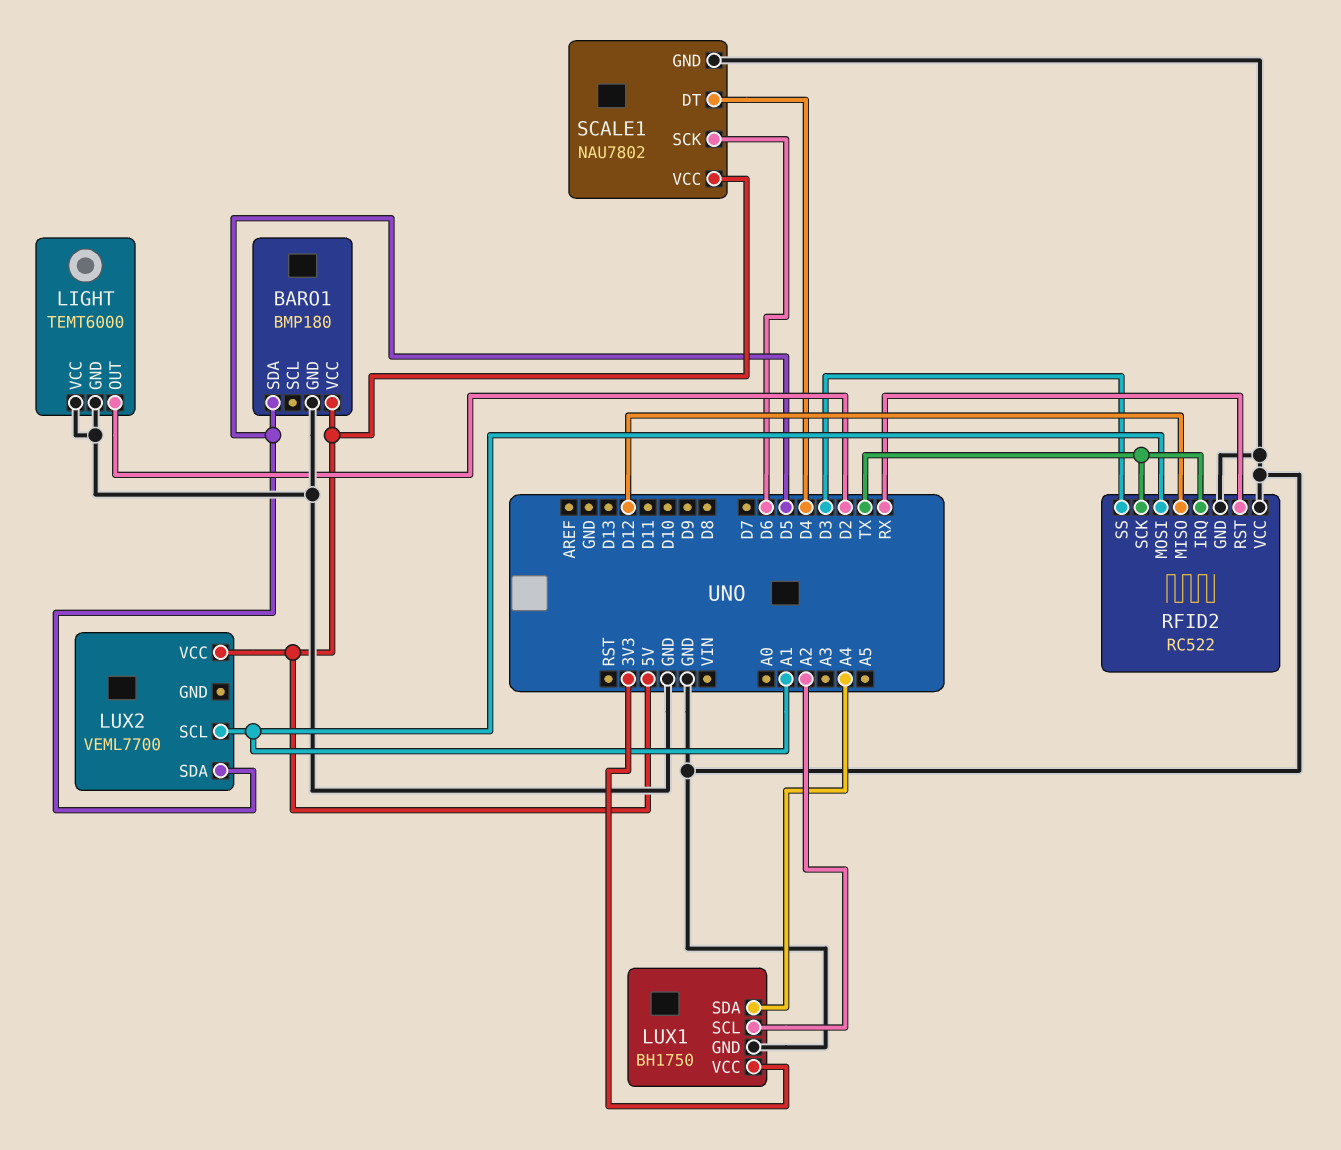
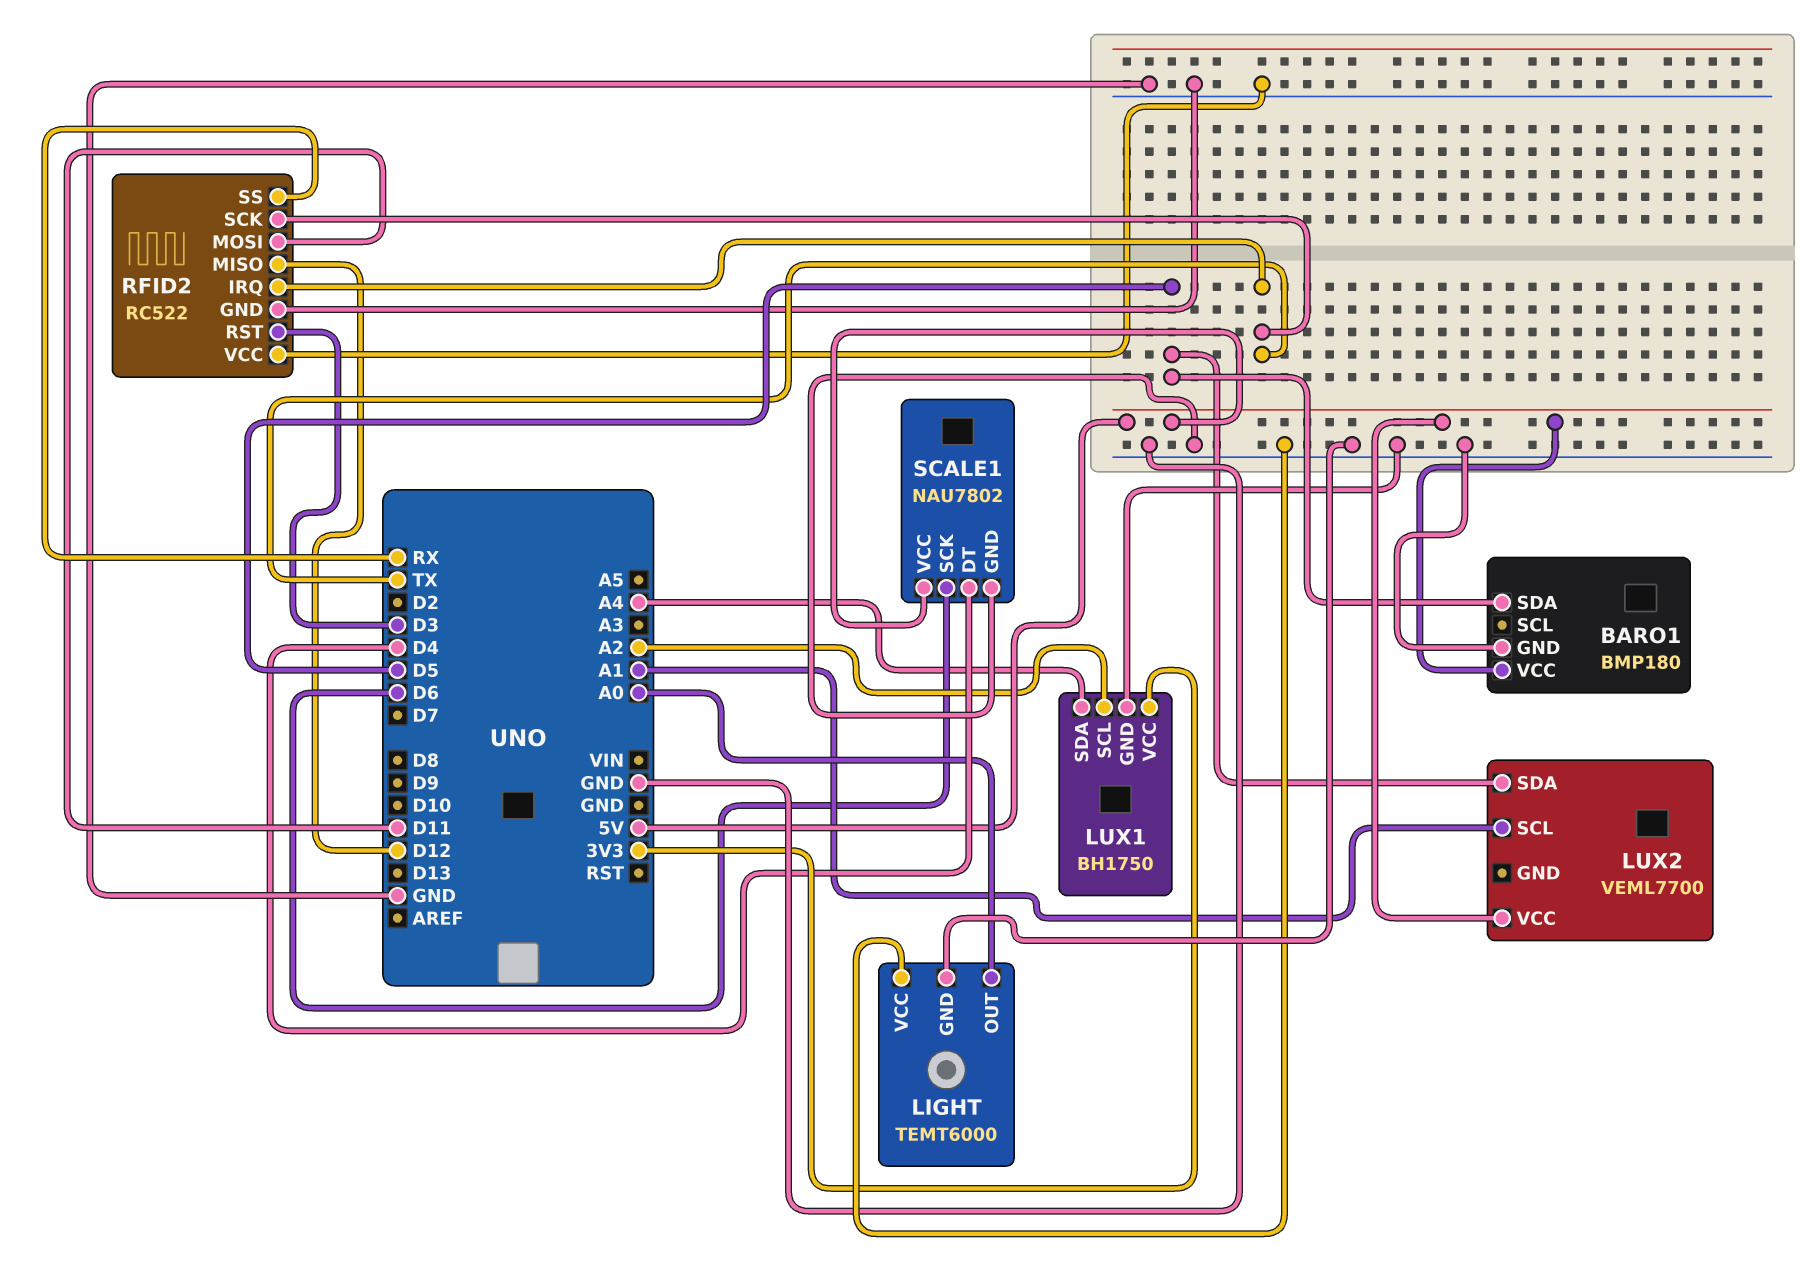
LIGHT pin OUT: D2 -> A0
RFID2 pin MOSI: A1 -> D11
RFID2 pin RST: RX -> D3
RFID2 pin SS: D3 -> RX

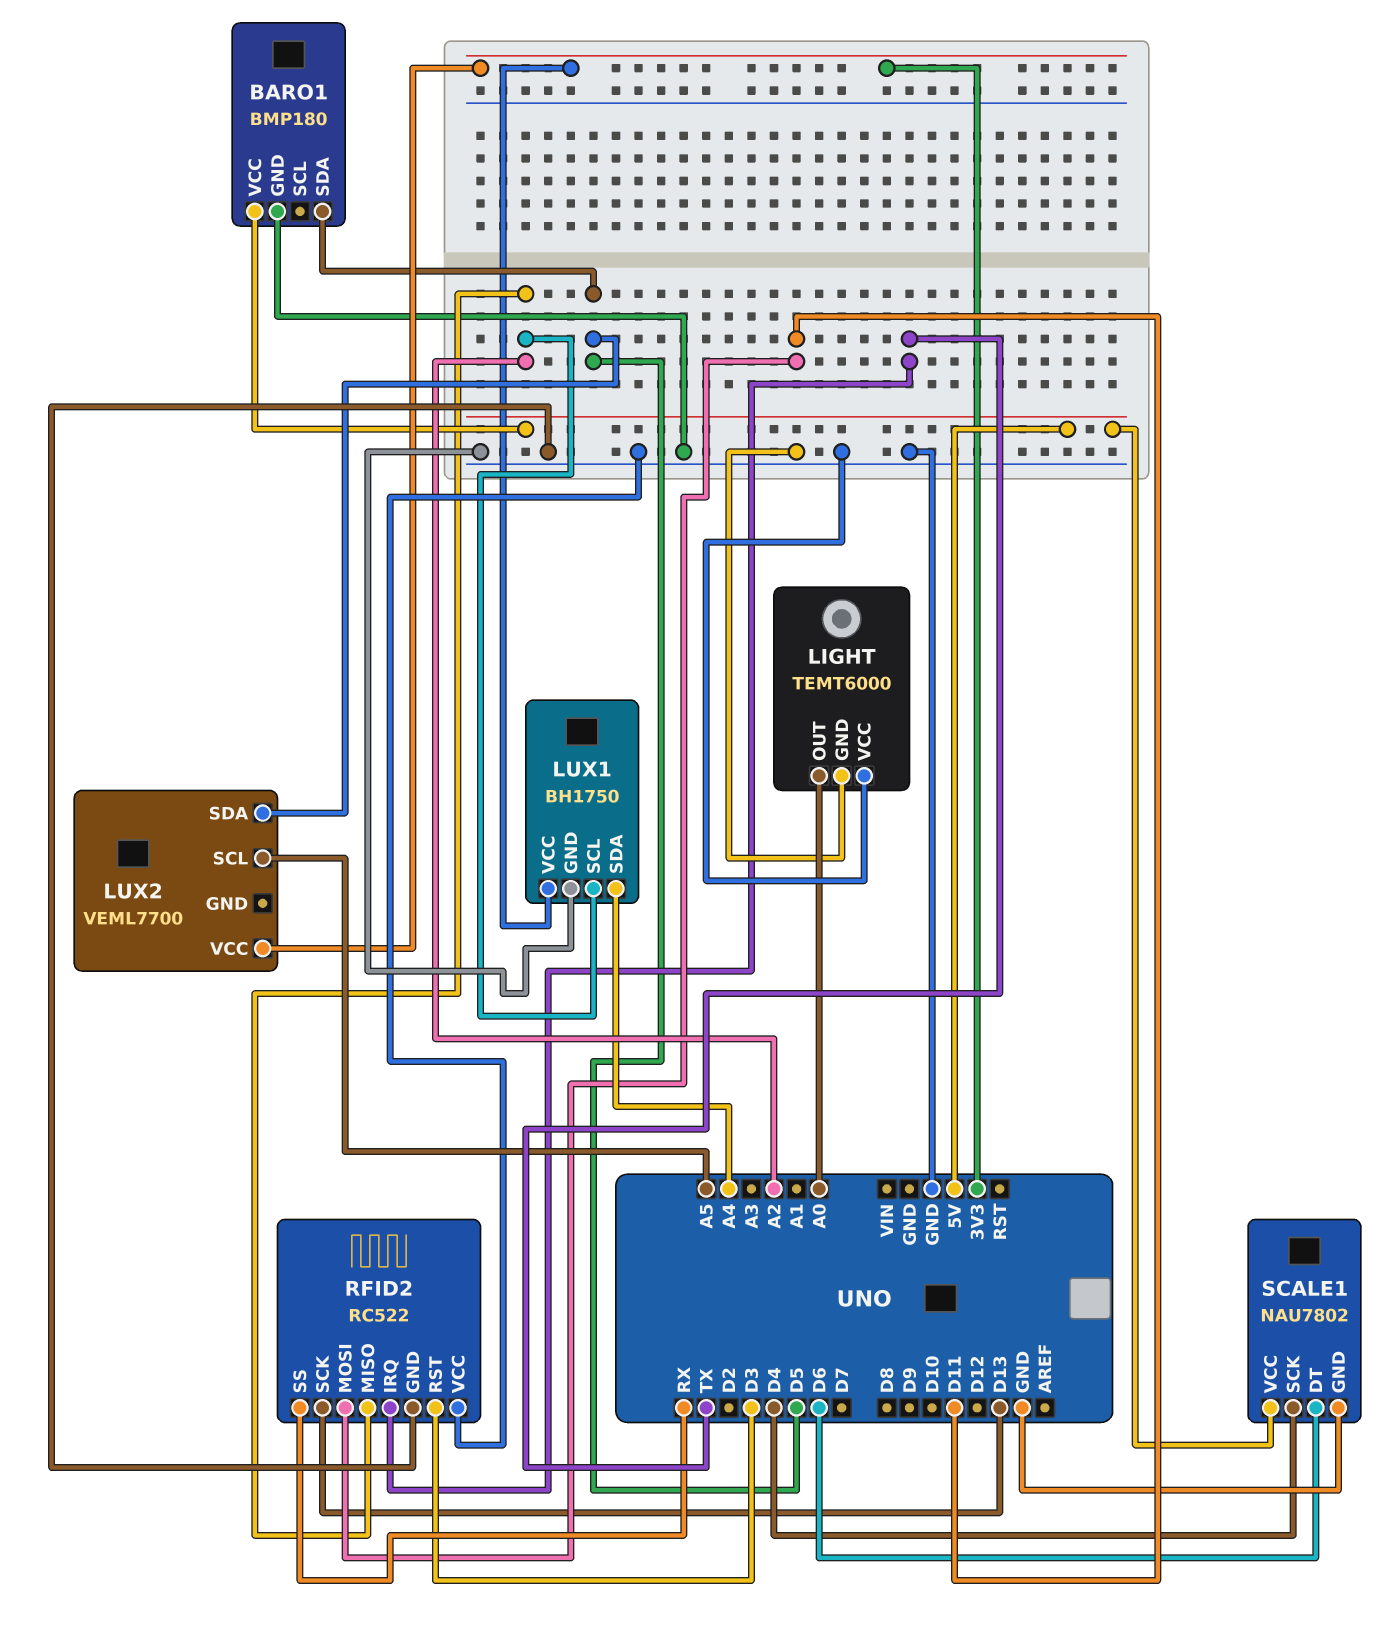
LUX2 pin SCL: A1 -> A5
LUX2 pin VCC: 5V -> 3V3
RFID2 pin MISO: D12 -> A2
RFID2 pin SCK: TX -> D13
SCALE1 pin DT: D4 -> D6
SCALE1 pin SCK: D6 -> D4

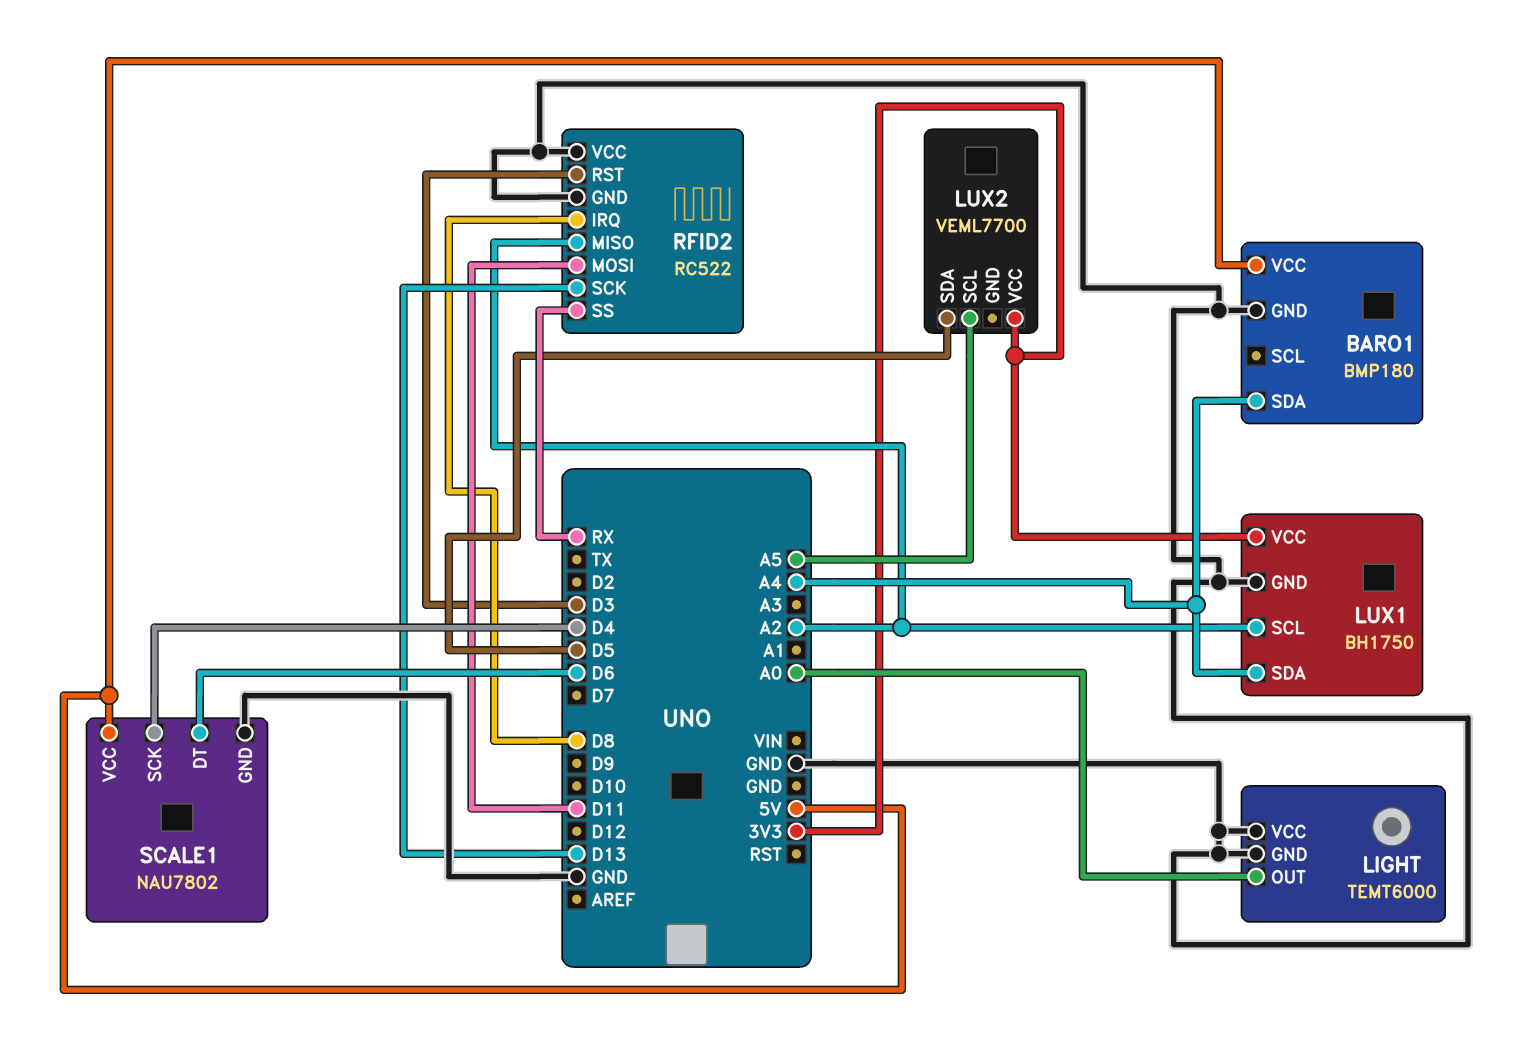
BARO1 pin SDA: D5 -> A4
RFID2 pin IRQ: TX -> D8

